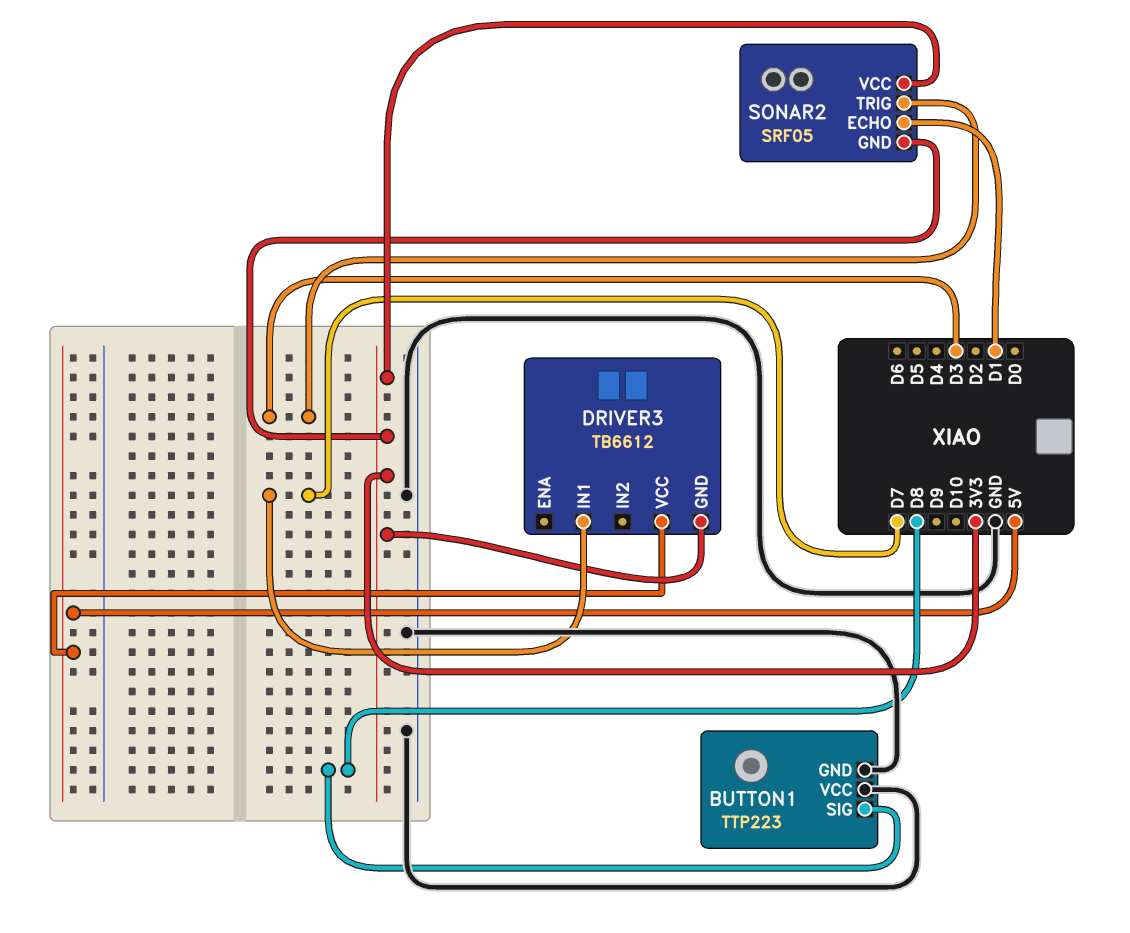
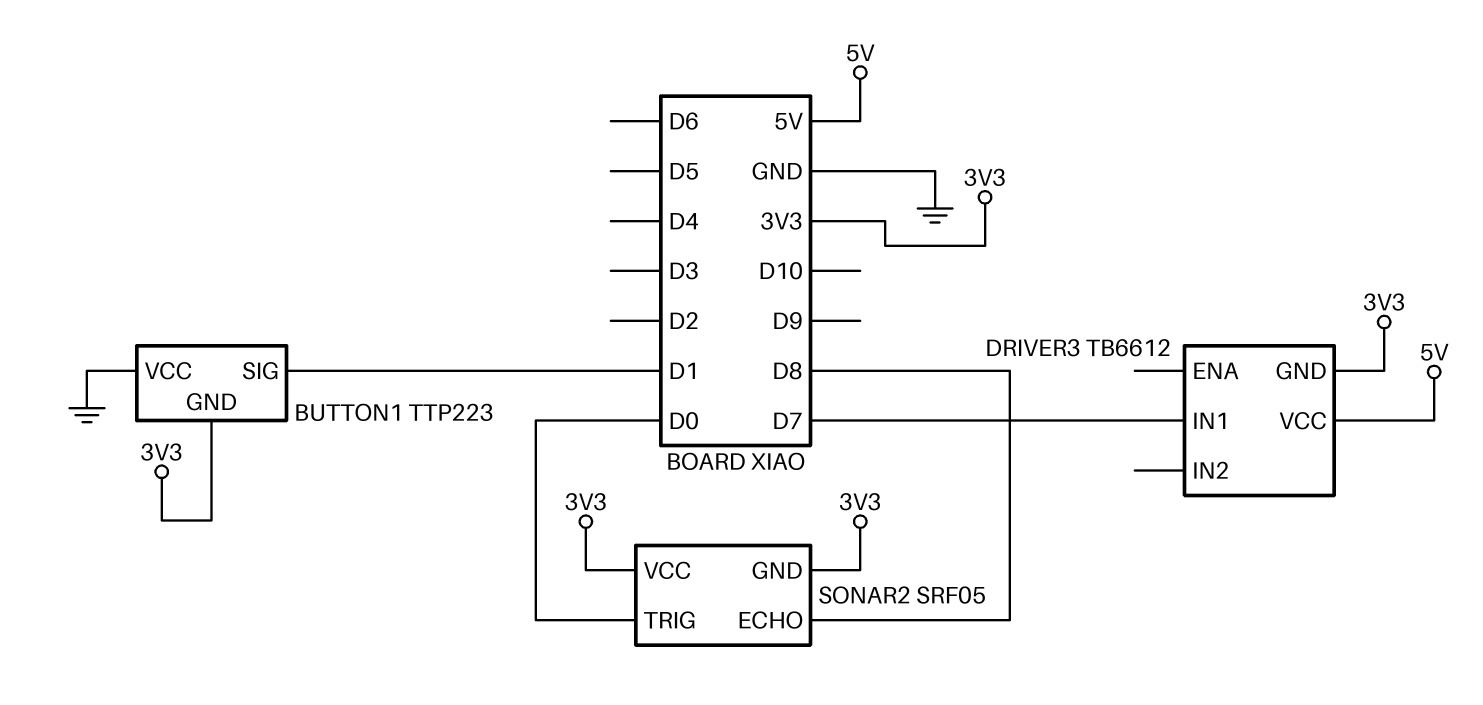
BUTTON1 pin GND: GND -> 3V3
BUTTON1 pin SIG: D8 -> D1
SONAR2 pin ECHO: D1 -> D8
SONAR2 pin TRIG: D3 -> D0

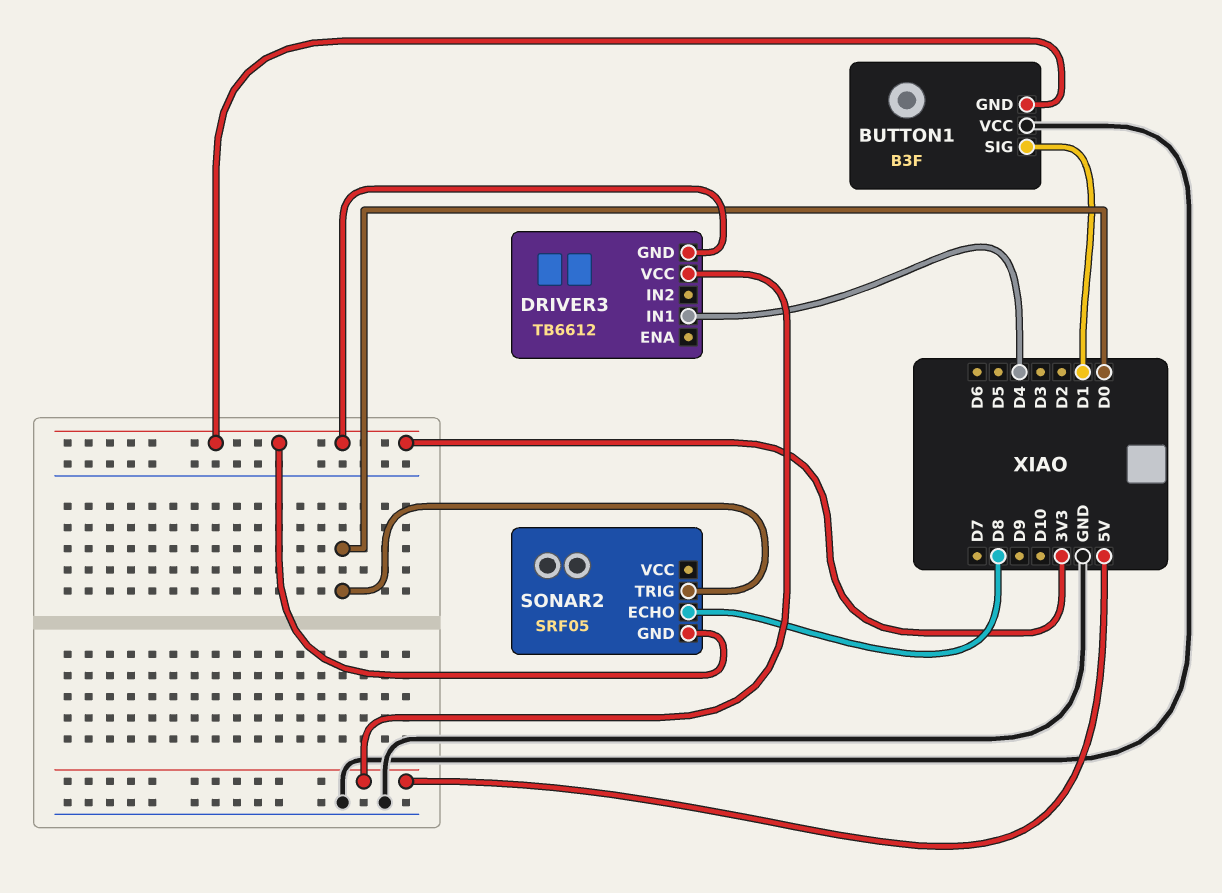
BUTTON1: TTP223 -> B3F
DRIVER3 pin IN1: D7 -> D4
SONAR2 pin VCC: 3V3 -> none

